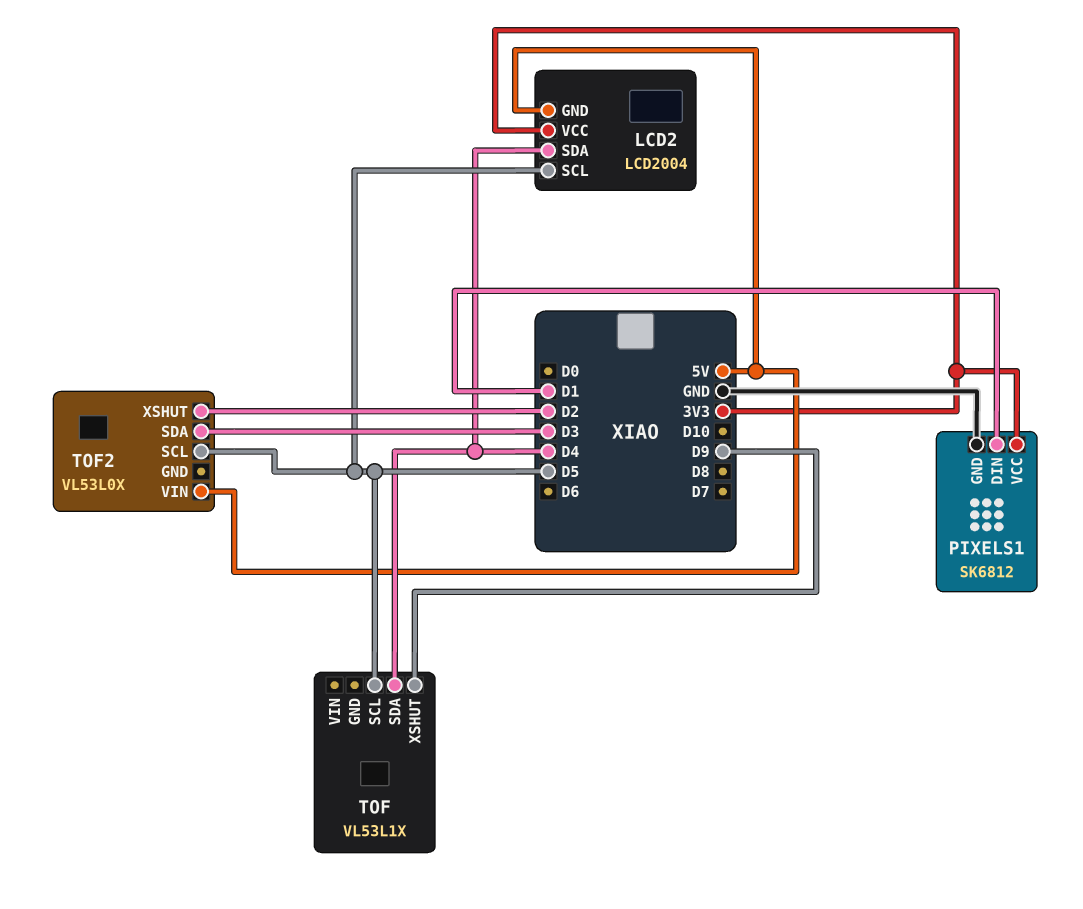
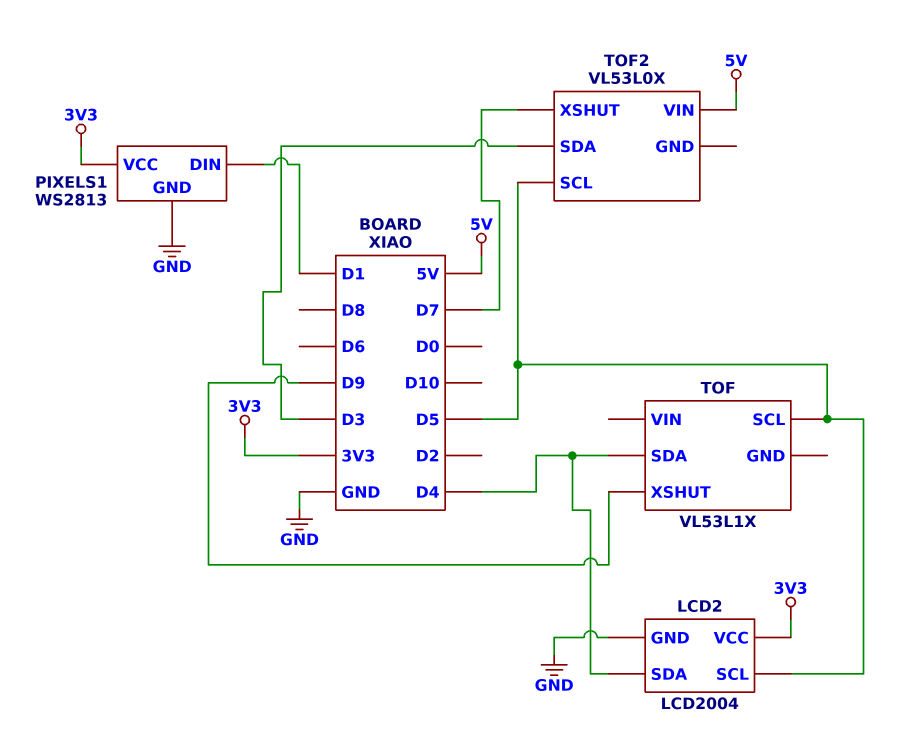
LCD2 pin GND: 5V -> GND
PIXELS1: SK6812 -> WS2813
TOF2 pin XSHUT: D2 -> D7

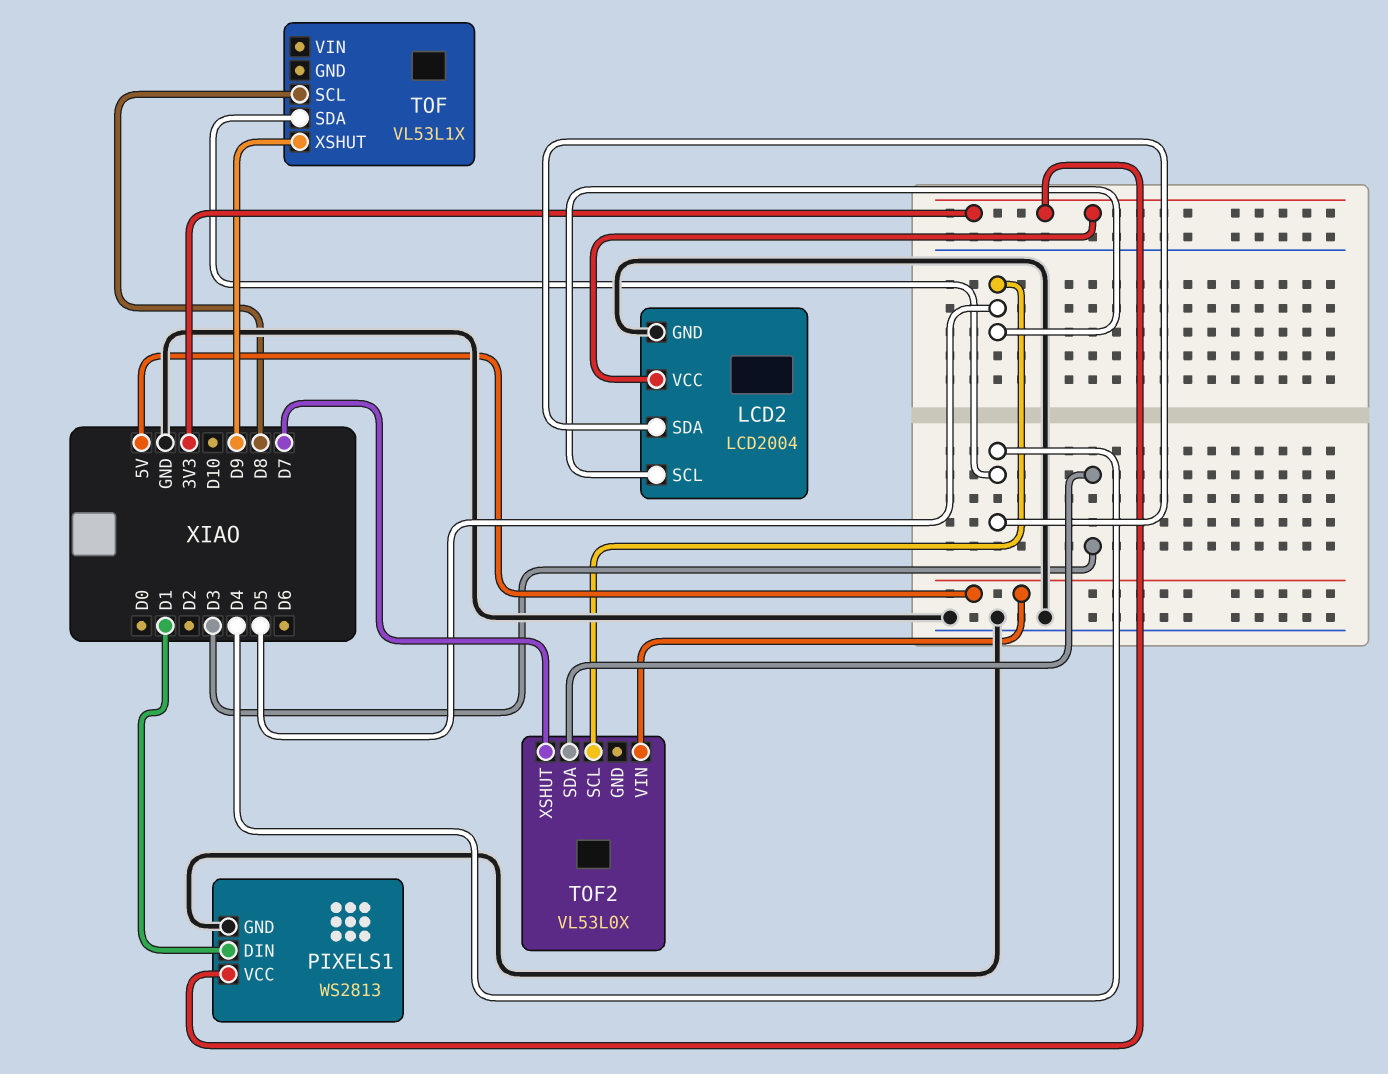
TOF pin SCL: D5 -> D8

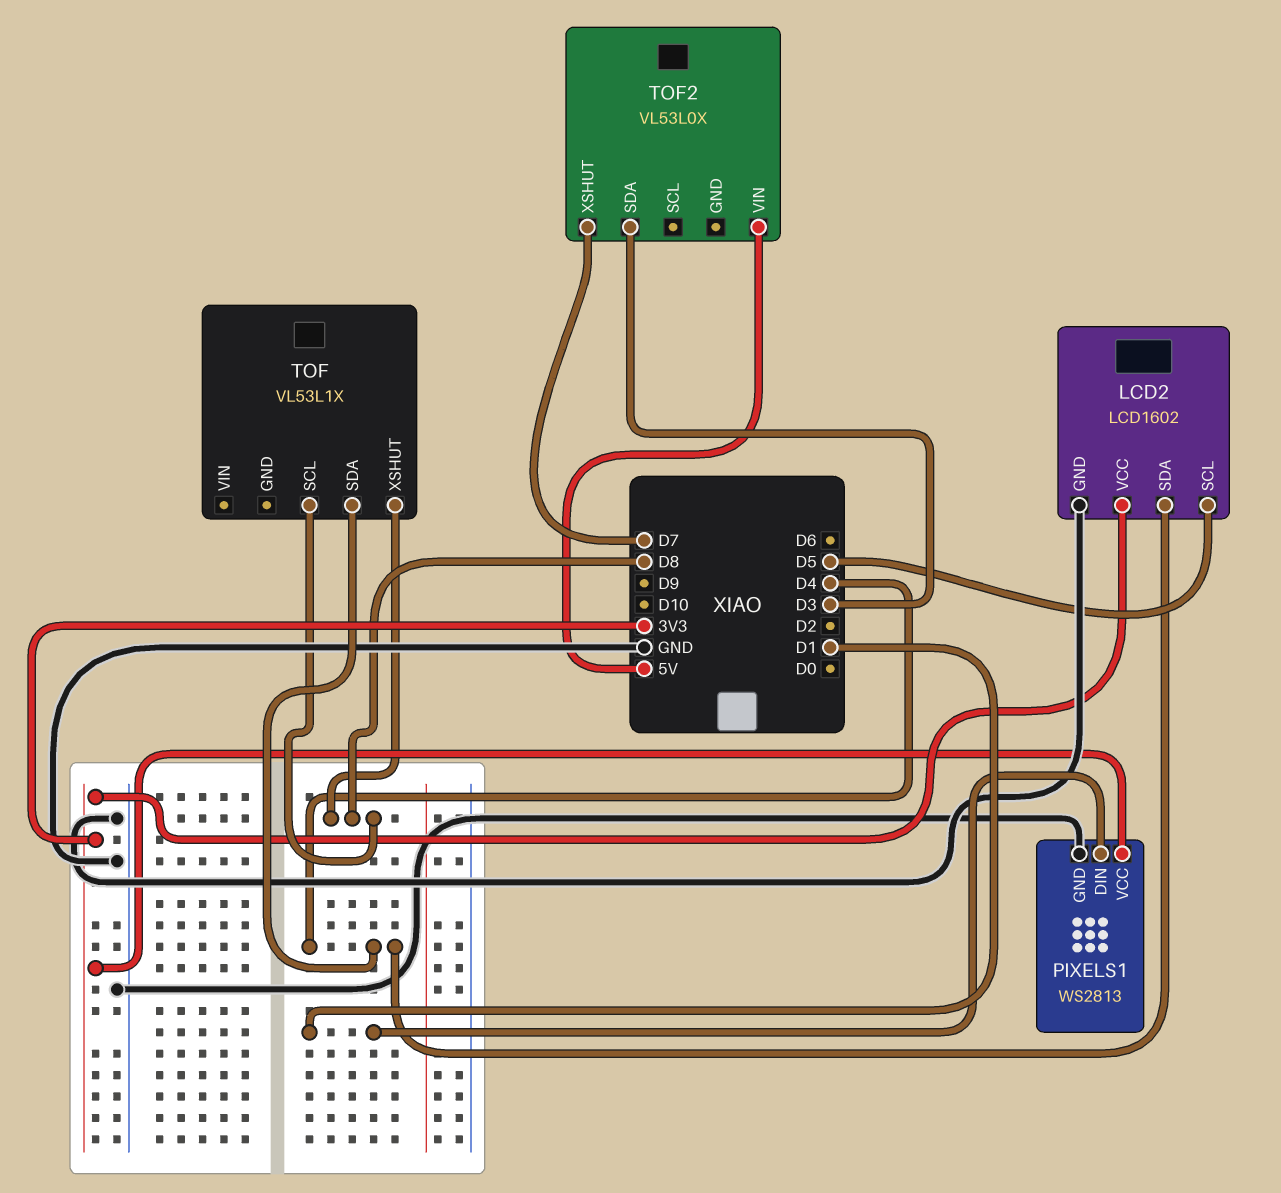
LCD2: LCD2004 -> LCD1602
TOF pin XSHUT: D9 -> D8
TOF2 pin SCL: D5 -> none

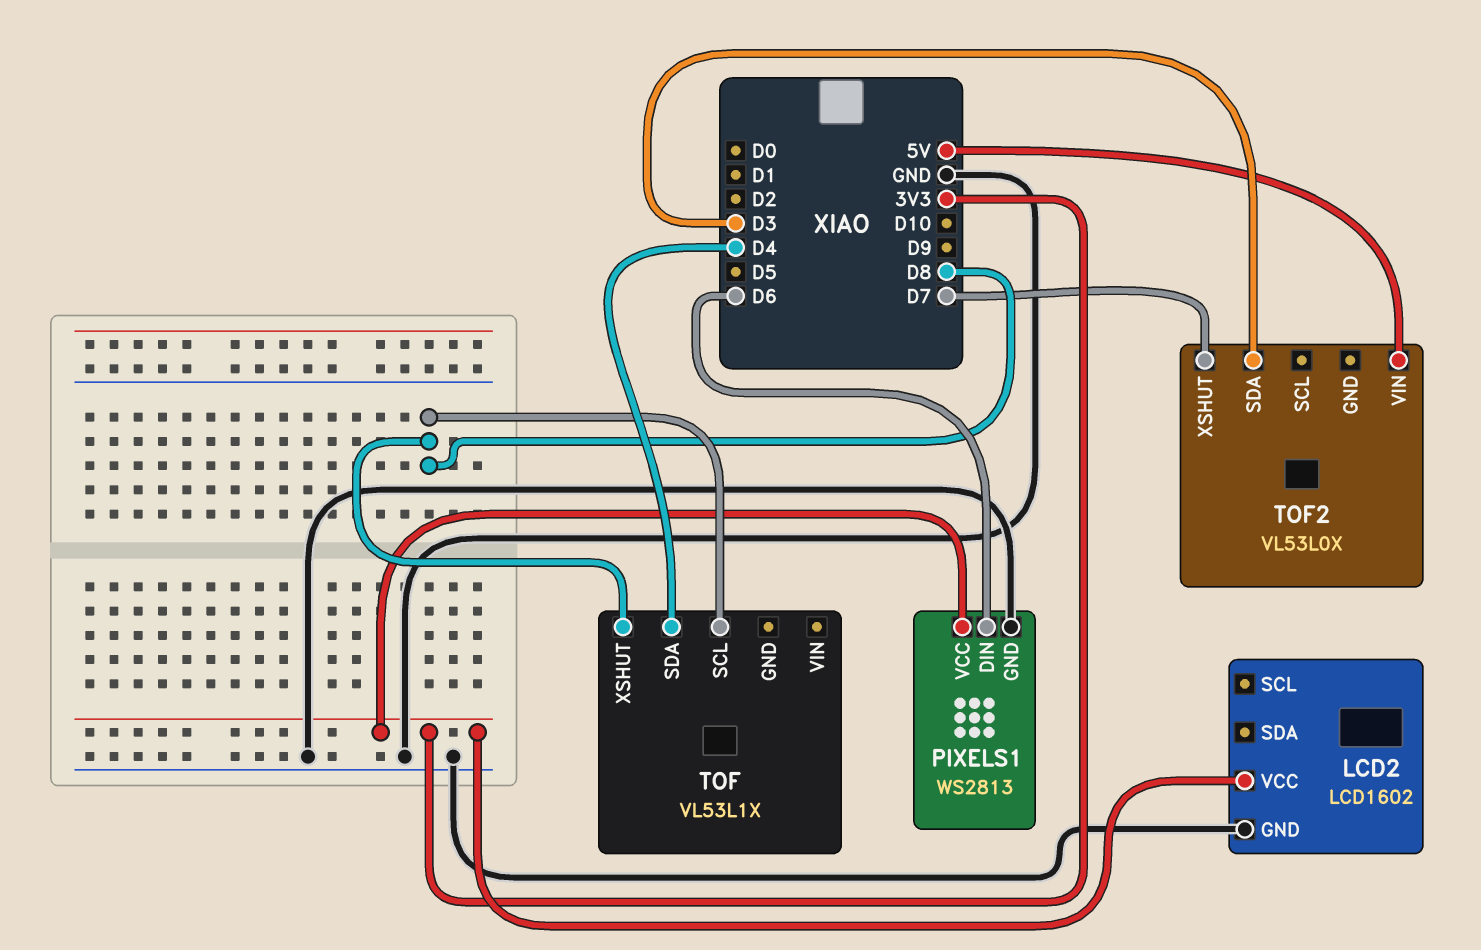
LCD2 pin SCL: D5 -> none
LCD2 pin SDA: D4 -> none
PIXELS1 pin DIN: D1 -> D6

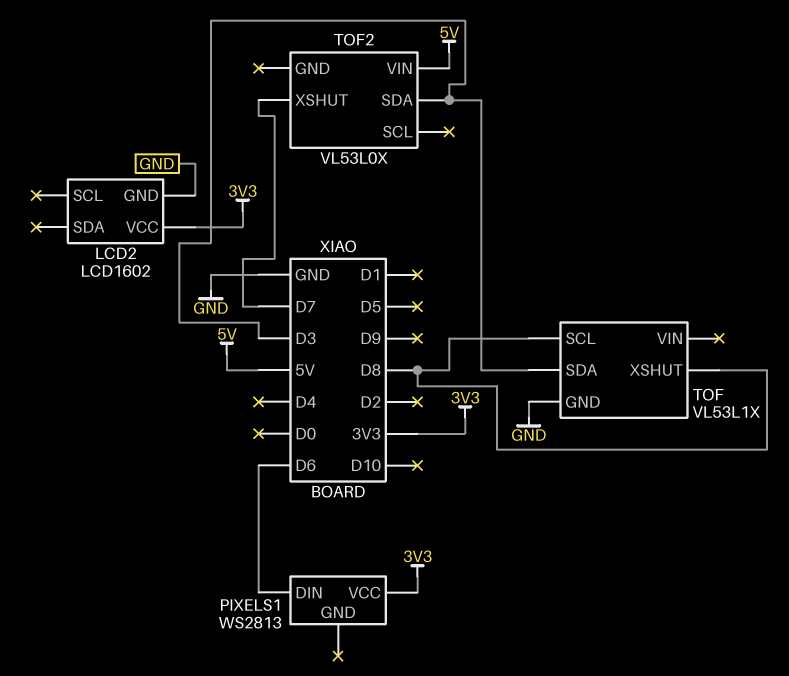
PIXELS1 pin GND: GND -> none
TOF pin GND: none -> GND
TOF pin SDA: D4 -> D3

